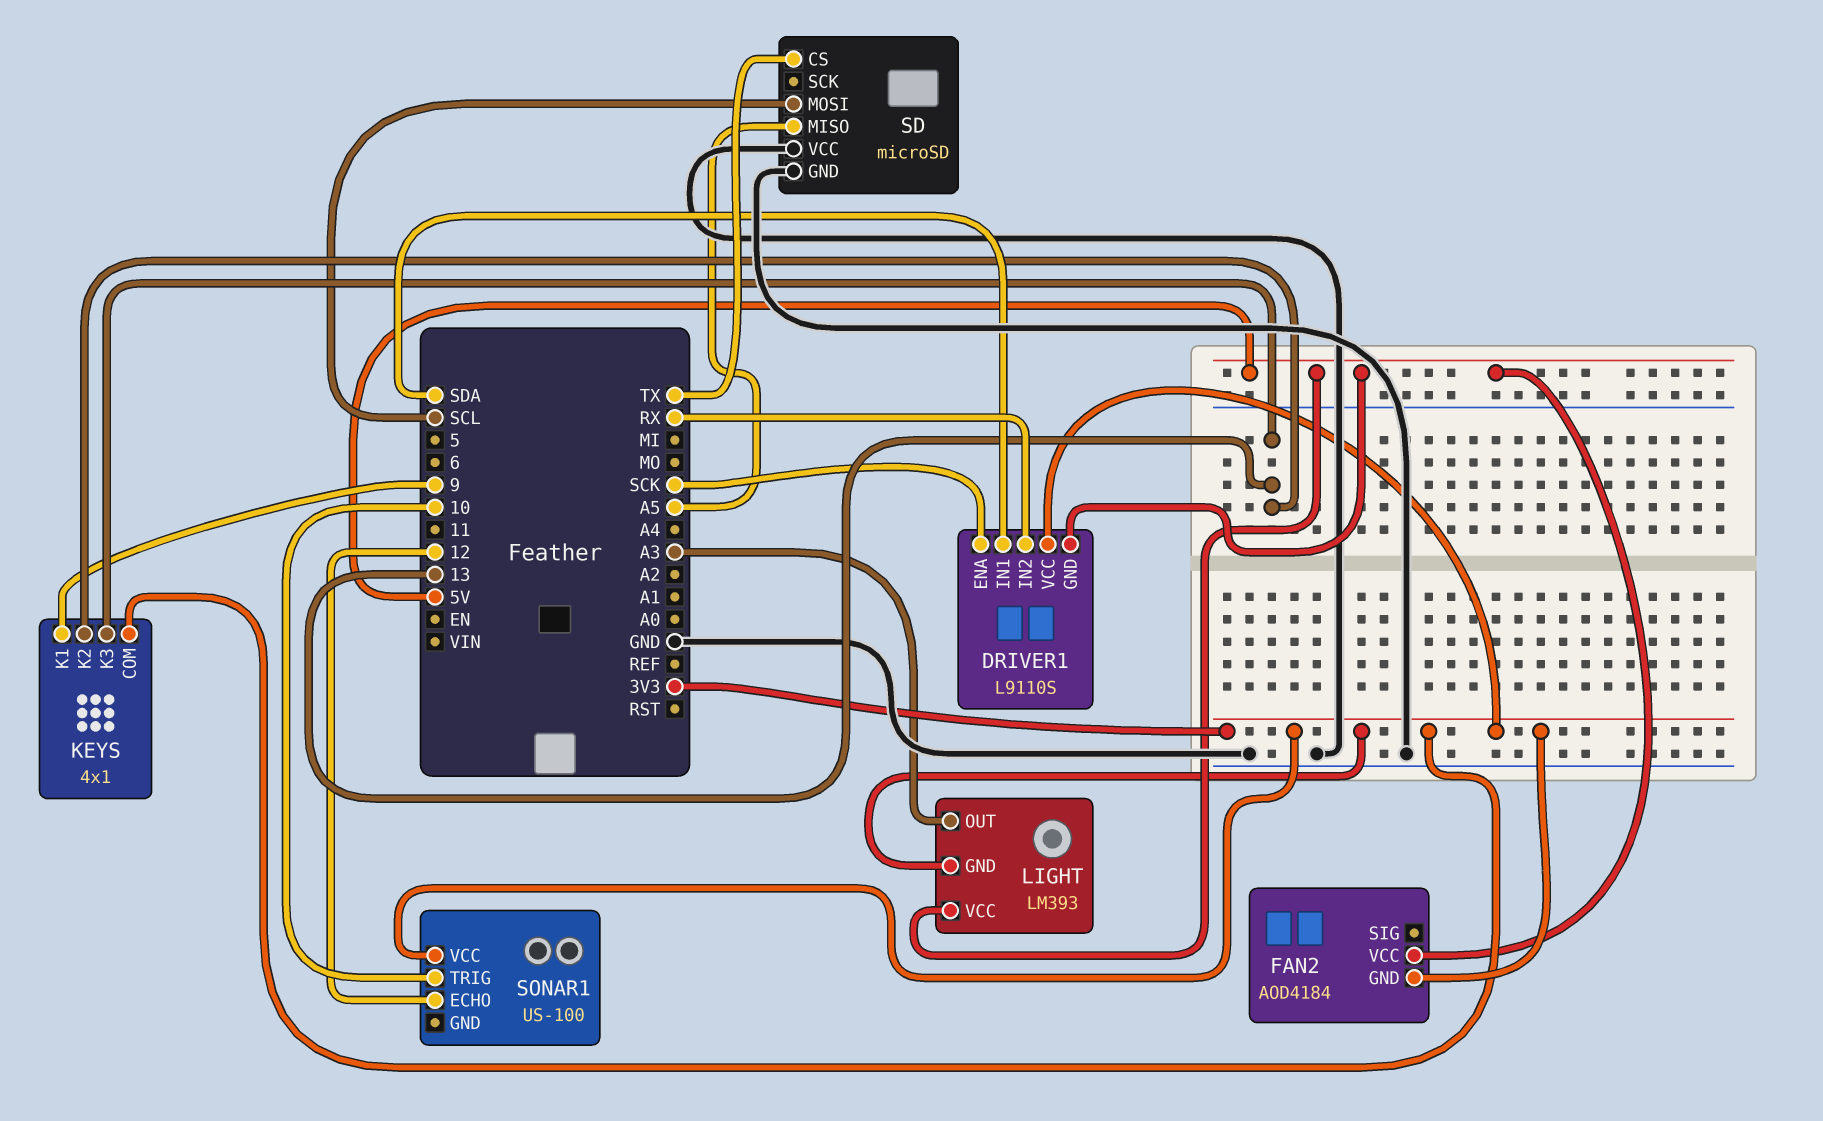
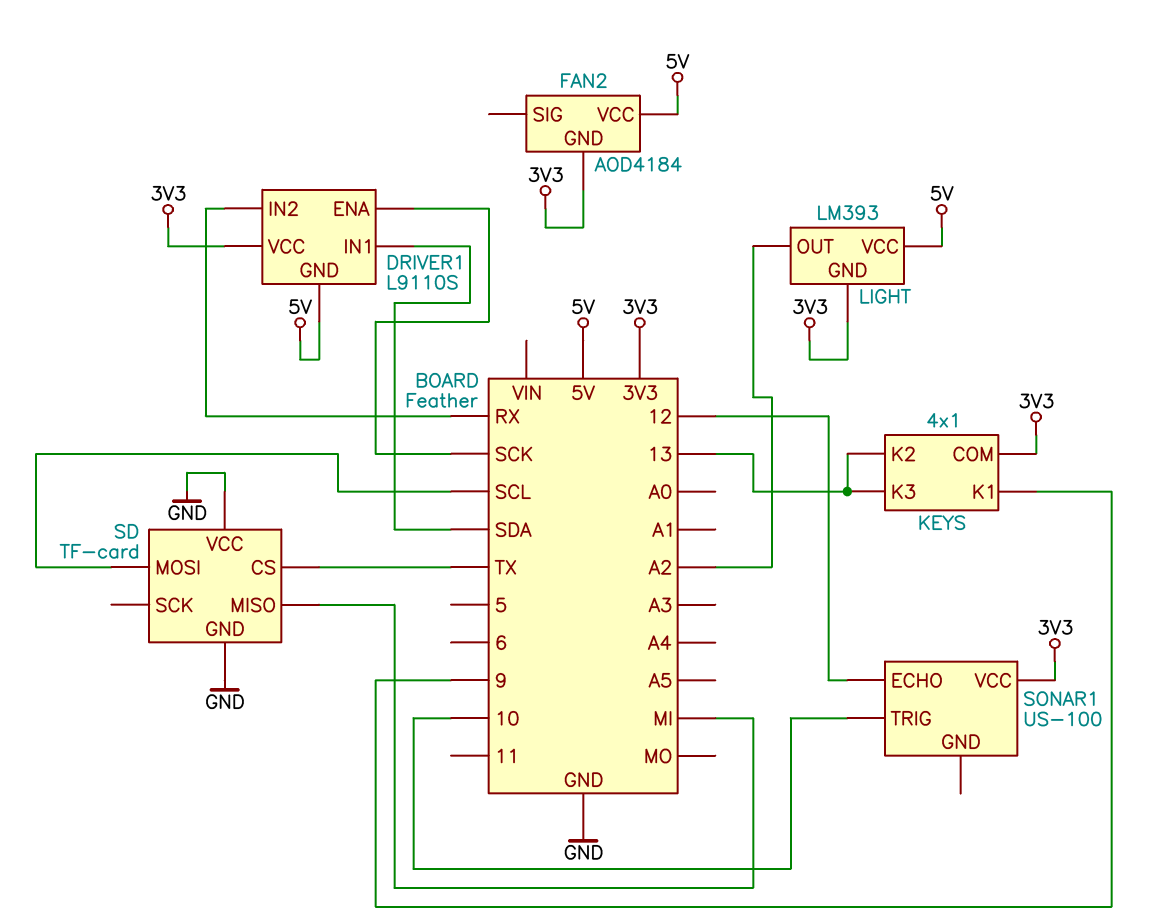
LIGHT pin OUT: A3 -> A2
SD: microSD -> TF-card
SD pin MISO: A5 -> MI

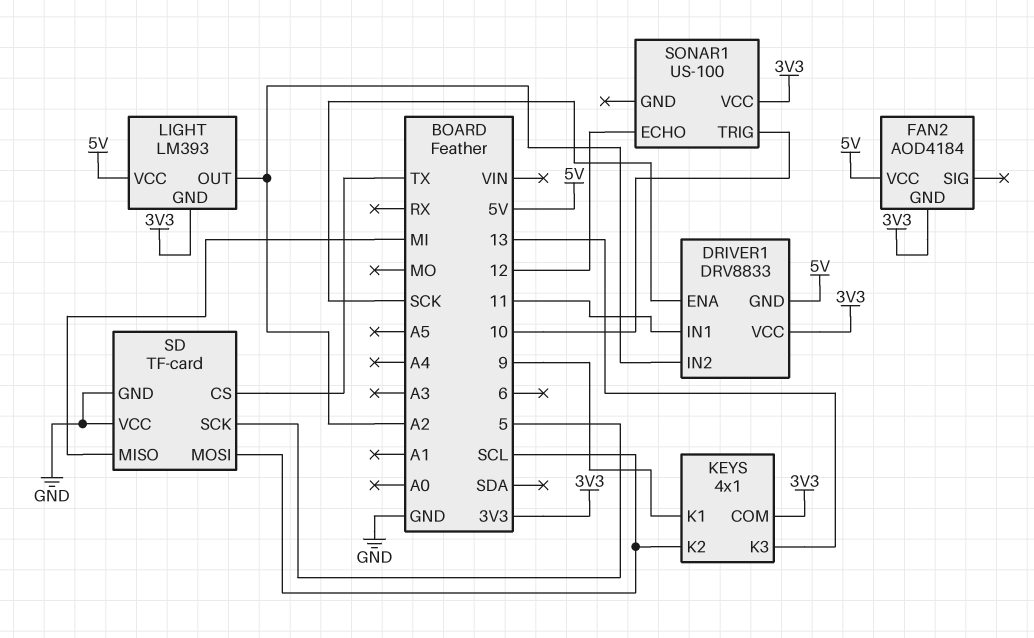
DRIVER1: L9110S -> DRV8833
DRIVER1 pin IN1: SDA -> 11
DRIVER1 pin IN2: RX -> A2
KEYS pin K2: 13 -> SCL
SD pin SCK: none -> 5

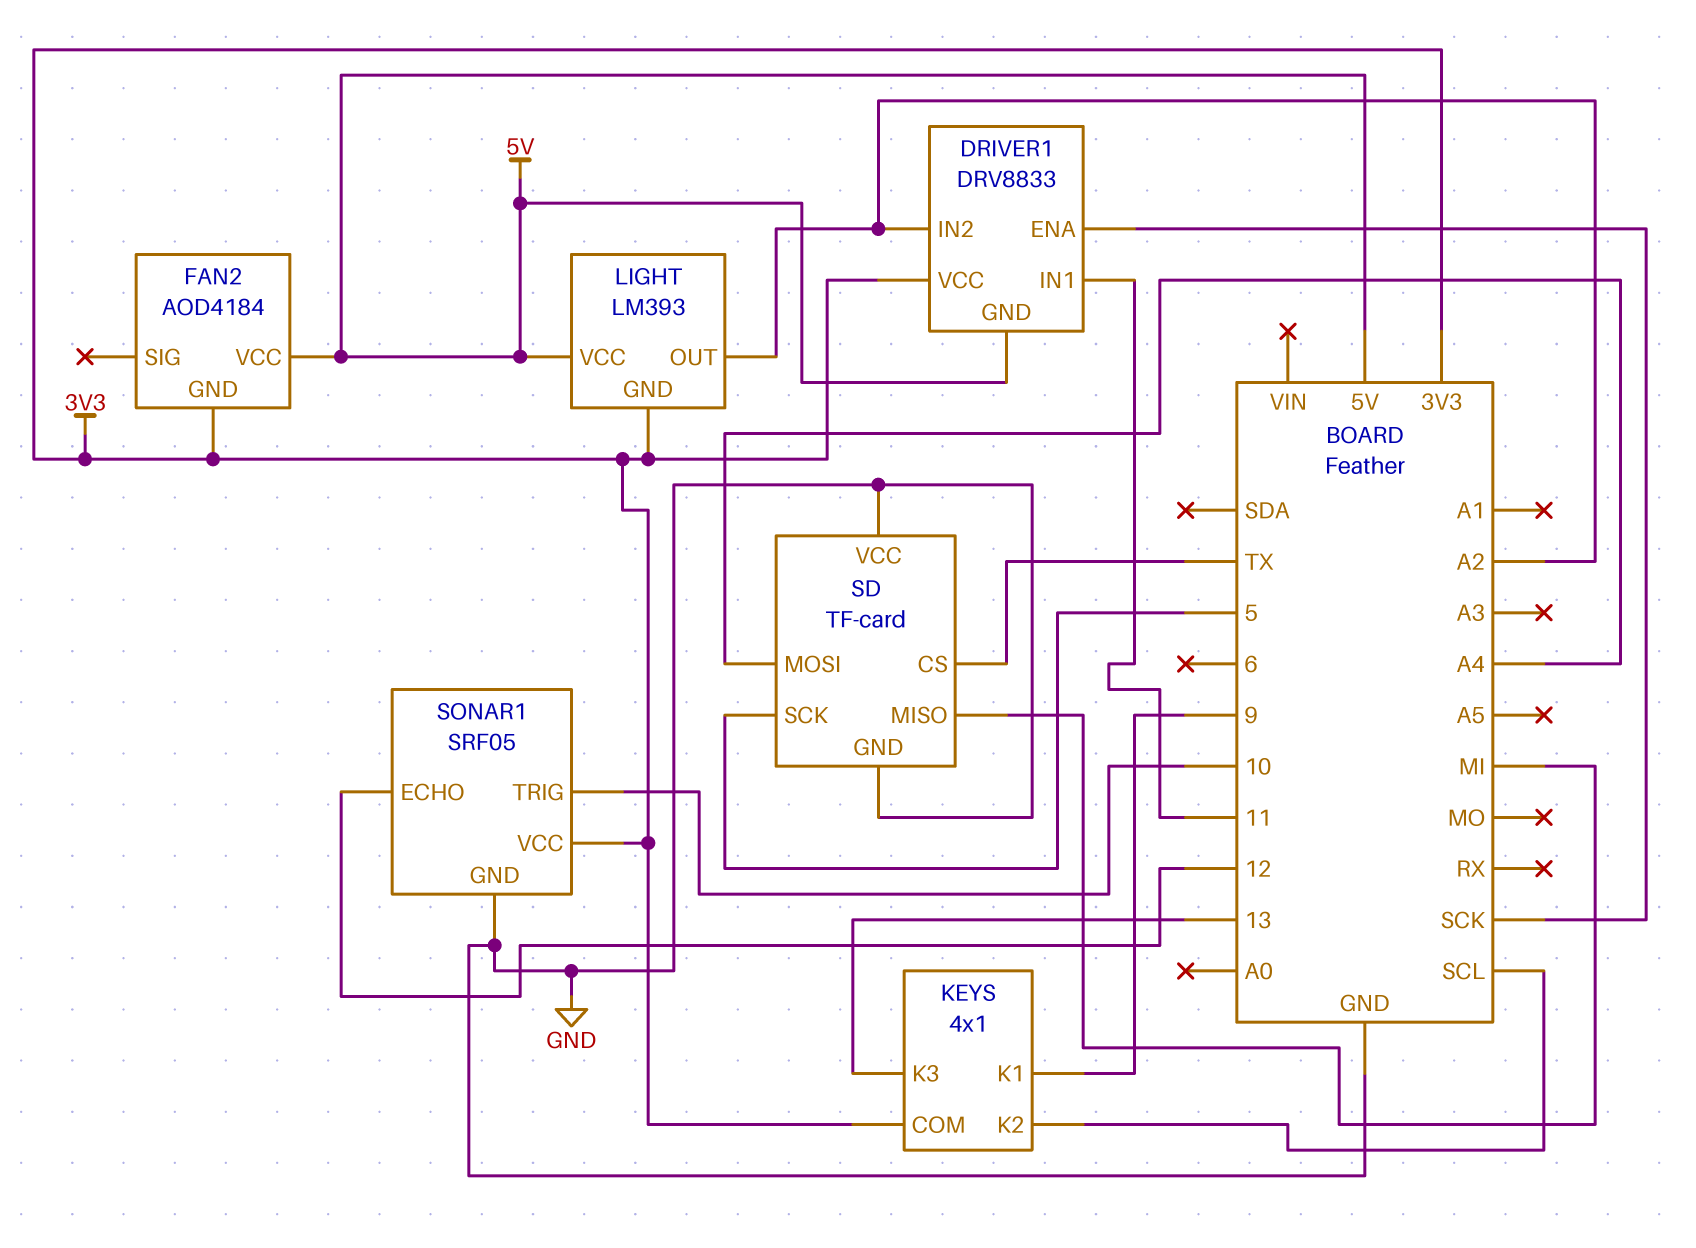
SD pin MOSI: SCL -> A4
SONAR1: US-100 -> SRF05
SONAR1 pin GND: none -> GND

